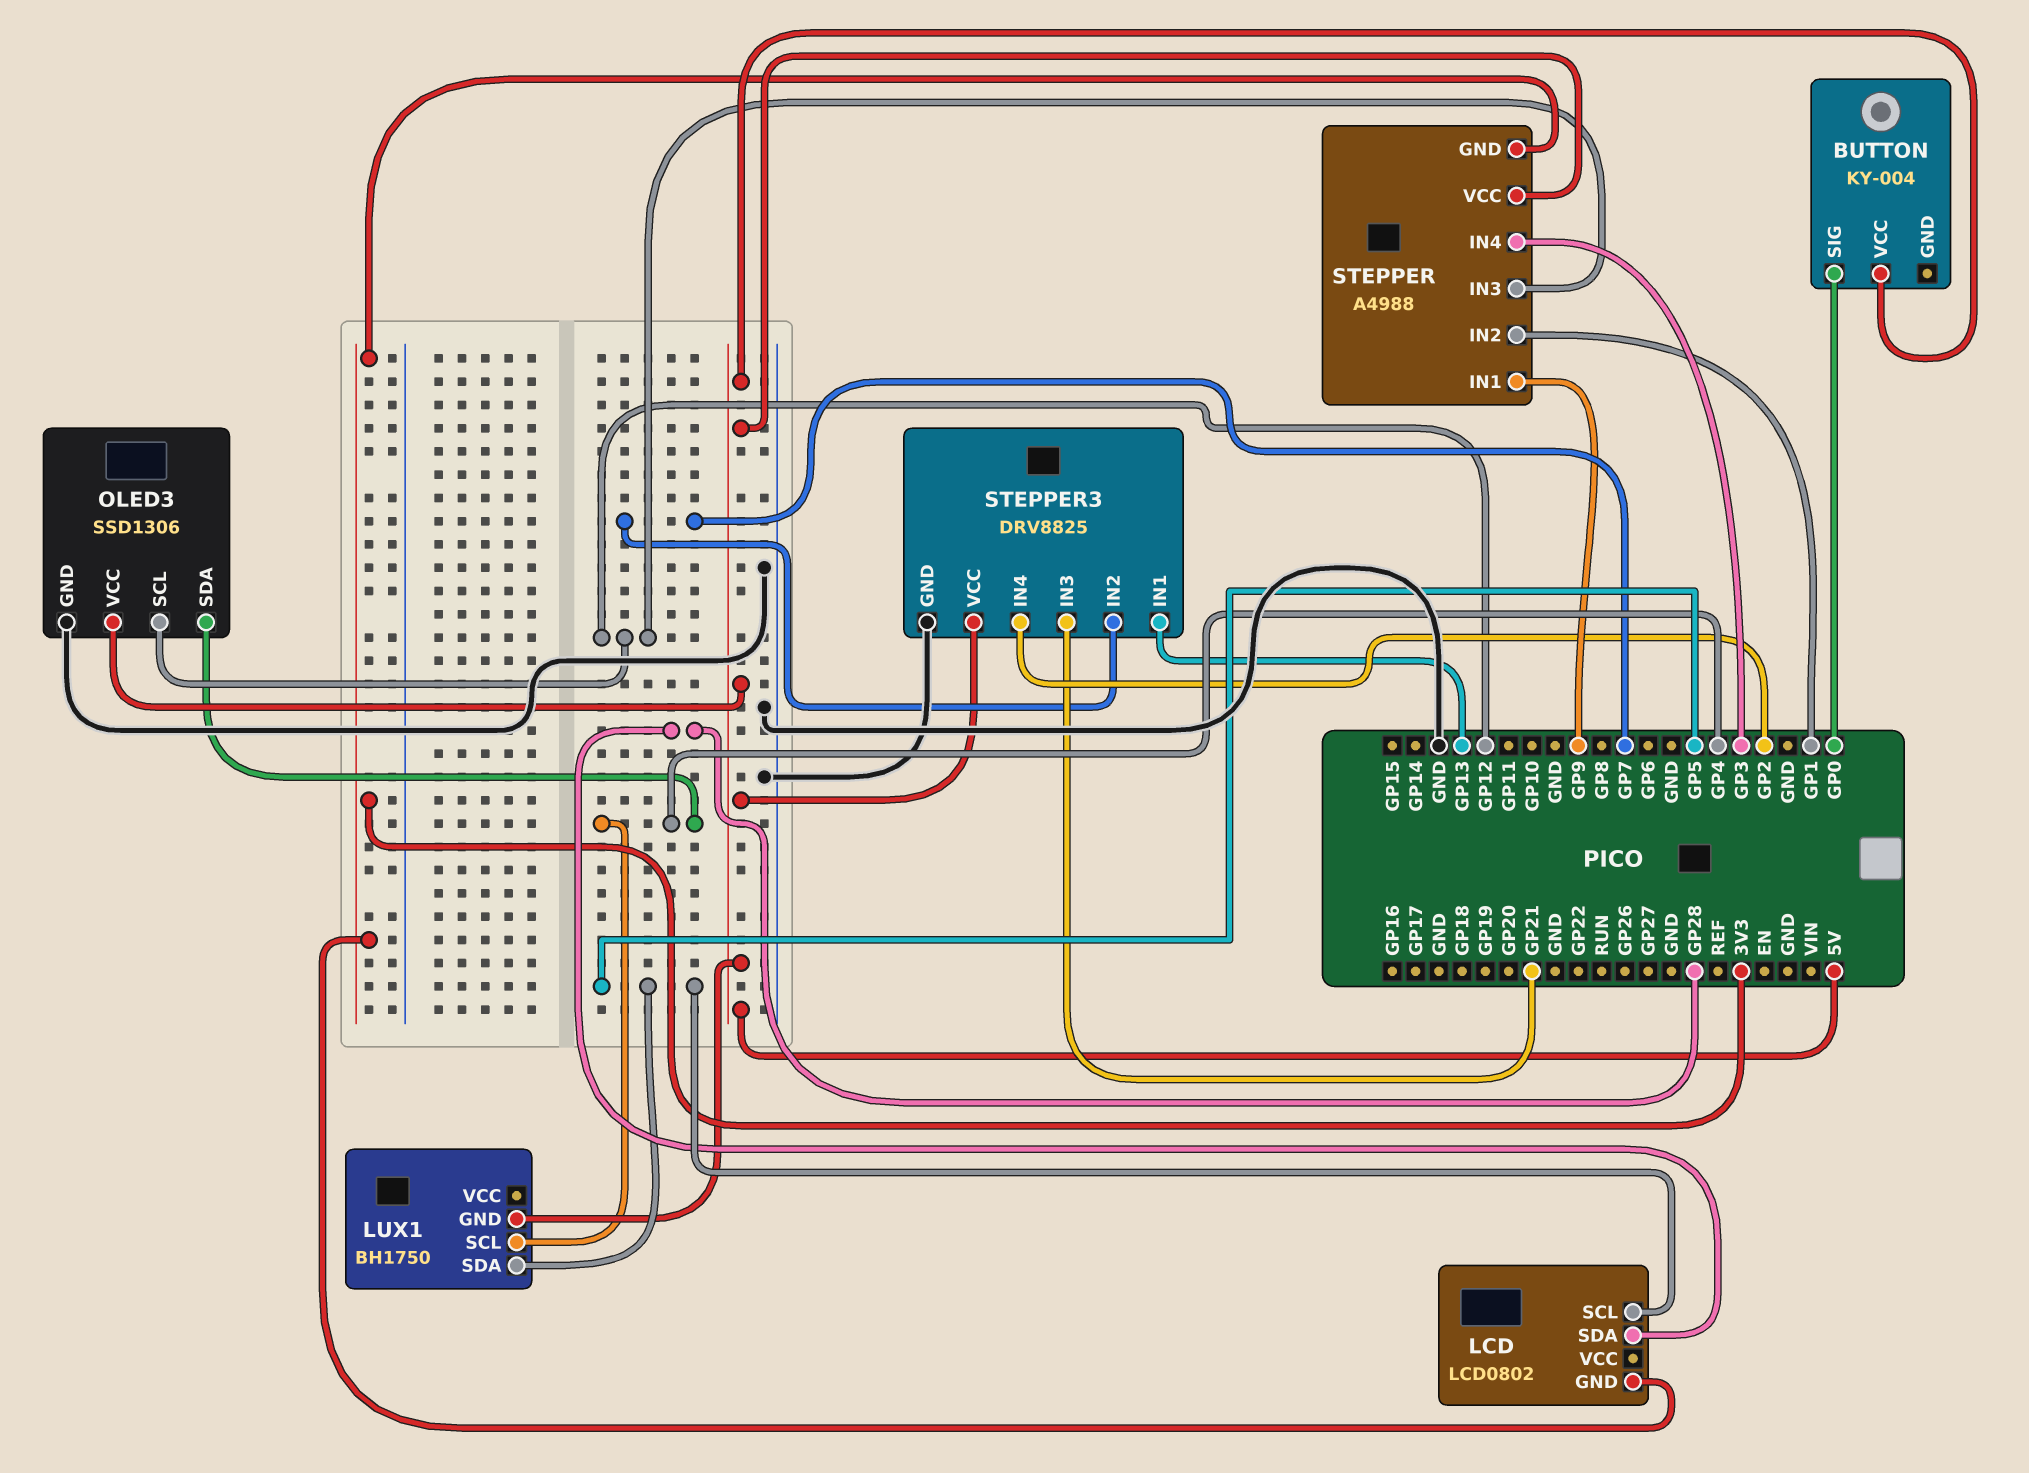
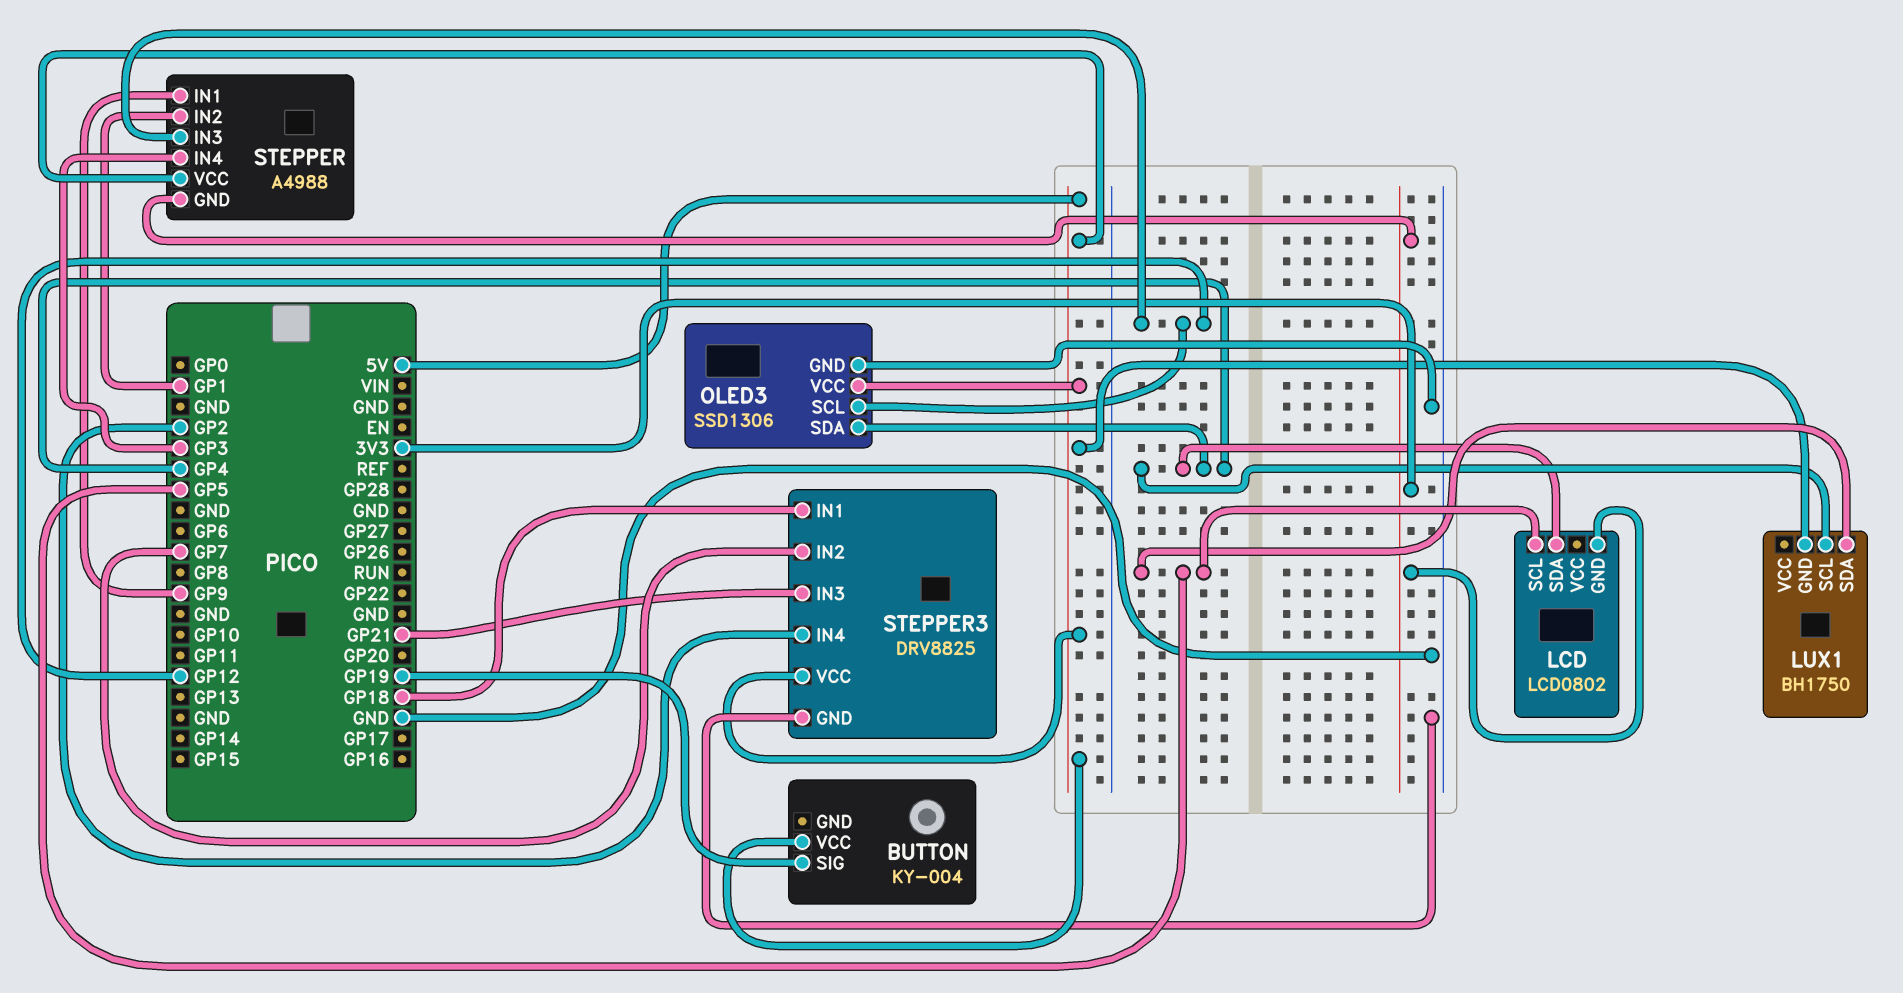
BUTTON pin SIG: GP0 -> GP19
LCD pin SDA: GP28 -> GP4
STEPPER3 pin IN1: GP13 -> GP18

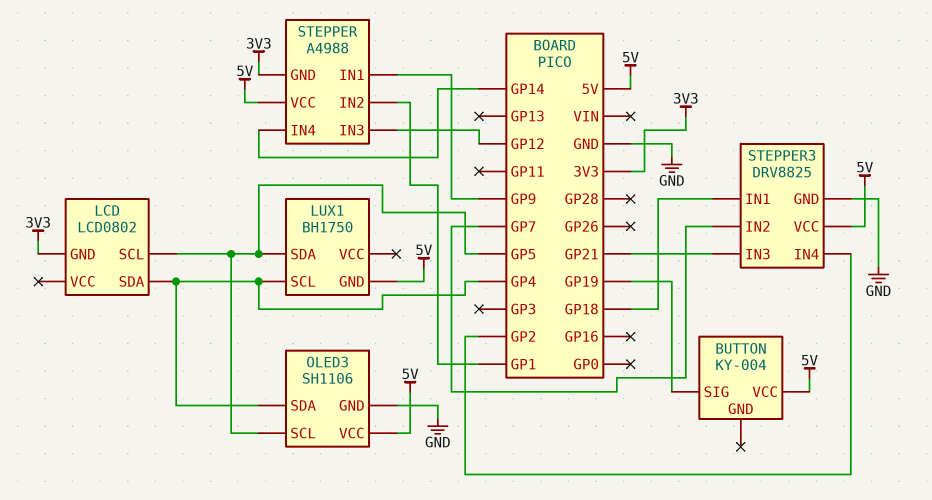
OLED3: SSD1306 -> SH1106
OLED3 pin SCL: GP12 -> GP5
STEPPER pin IN4: GP3 -> GP14

